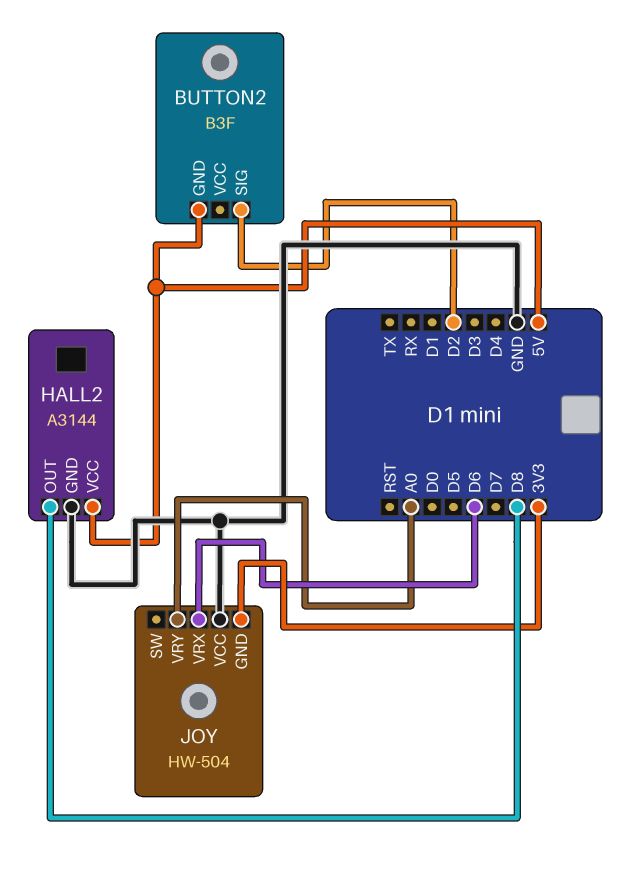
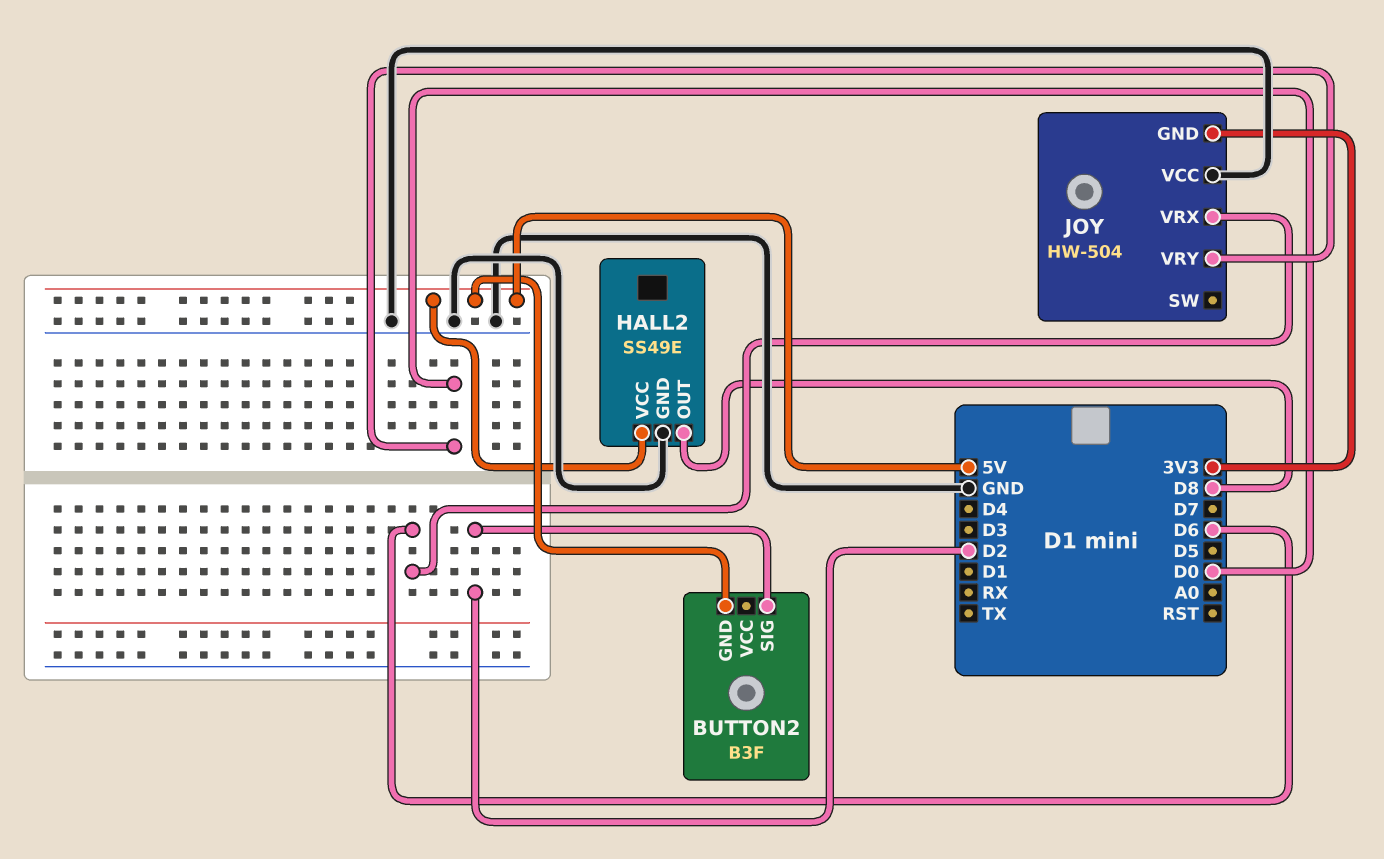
HALL2: A3144 -> SS49E
JOY pin VRY: A0 -> D0

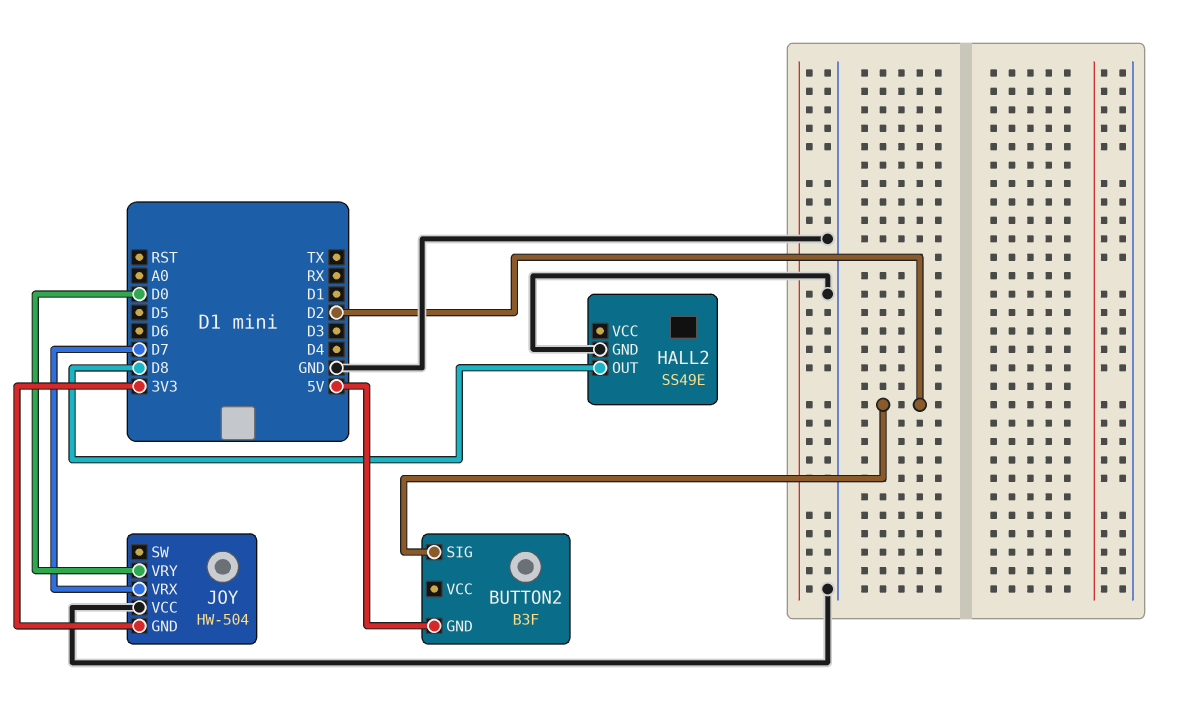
HALL2 pin VCC: 5V -> none
JOY pin VRX: D6 -> D7

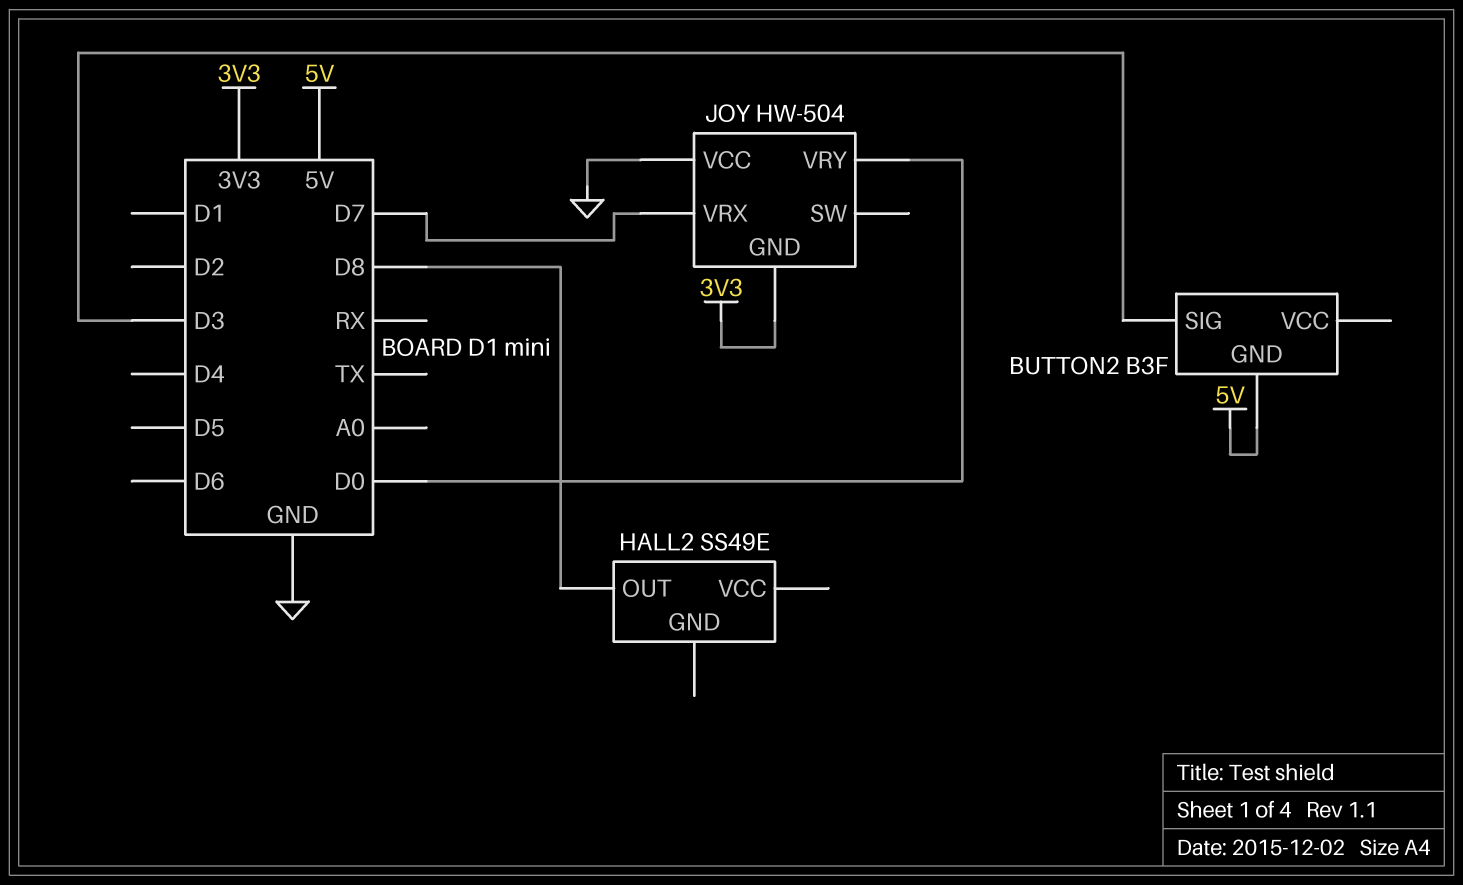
BUTTON2 pin SIG: D2 -> D3
HALL2 pin GND: GND -> none

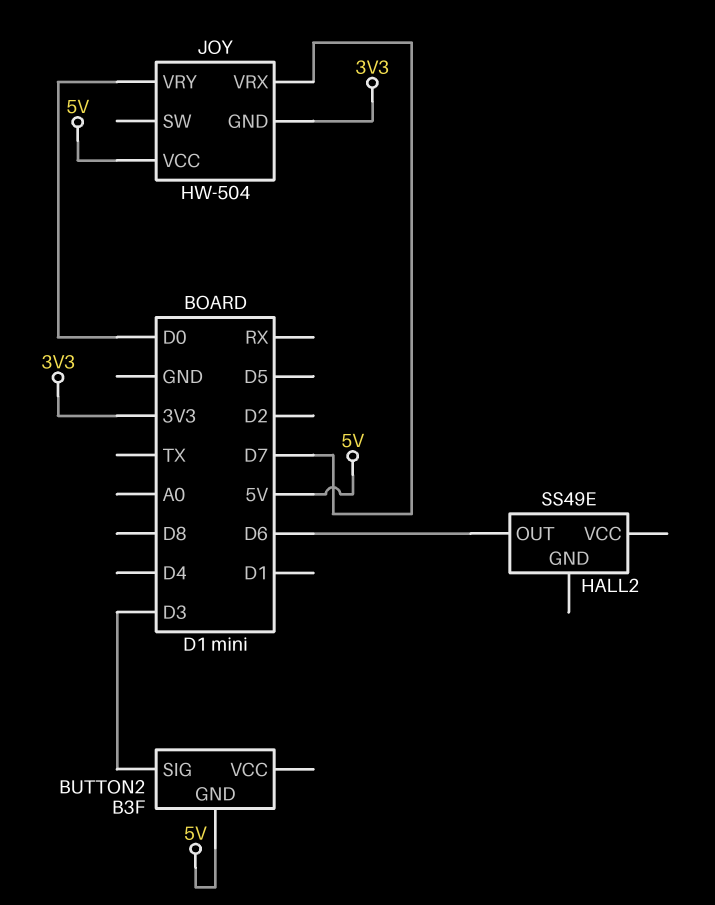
HALL2 pin OUT: D8 -> D6
JOY pin VCC: GND -> 5V

